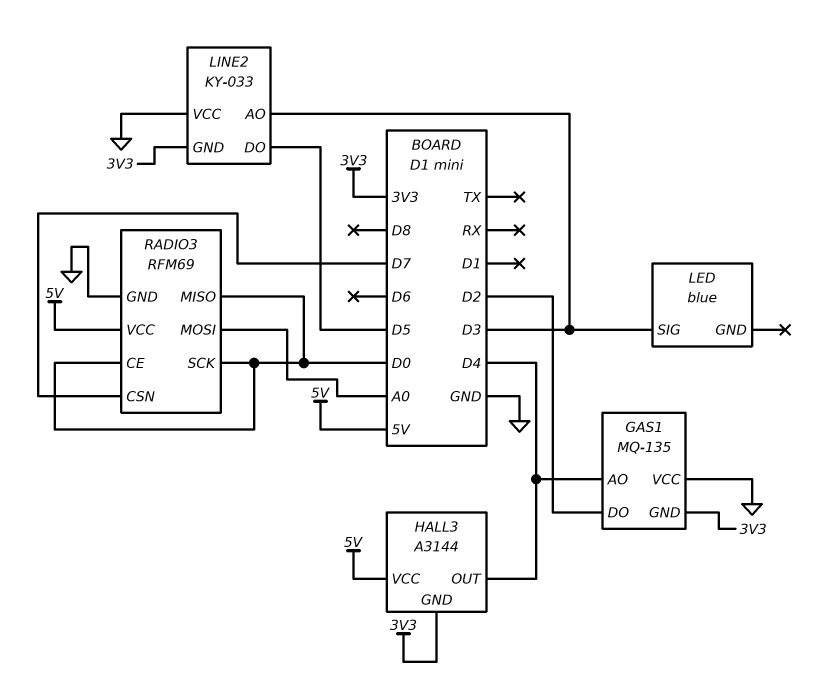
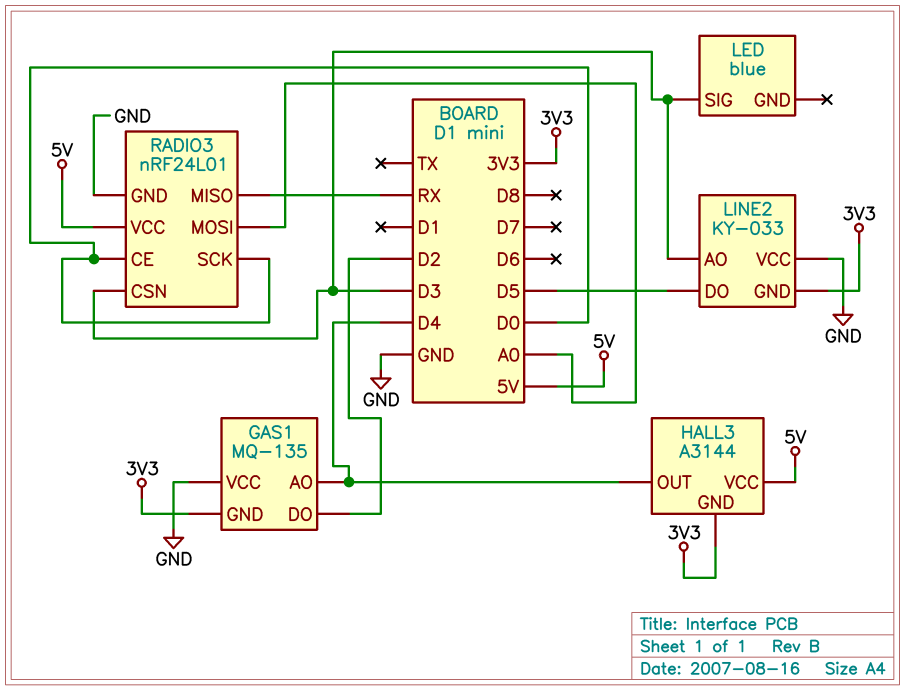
RADIO3: RFM69 -> nRF24L01
RADIO3 pin CSN: D7 -> D3
RADIO3 pin MISO: D0 -> RX

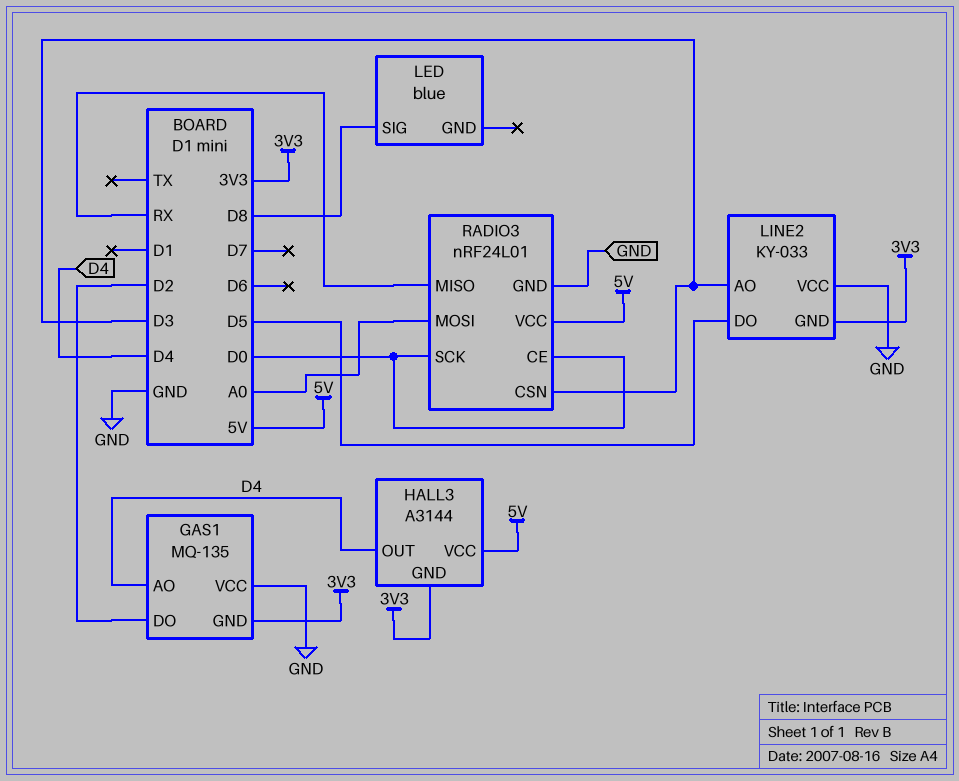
LED pin SIG: D3 -> D8

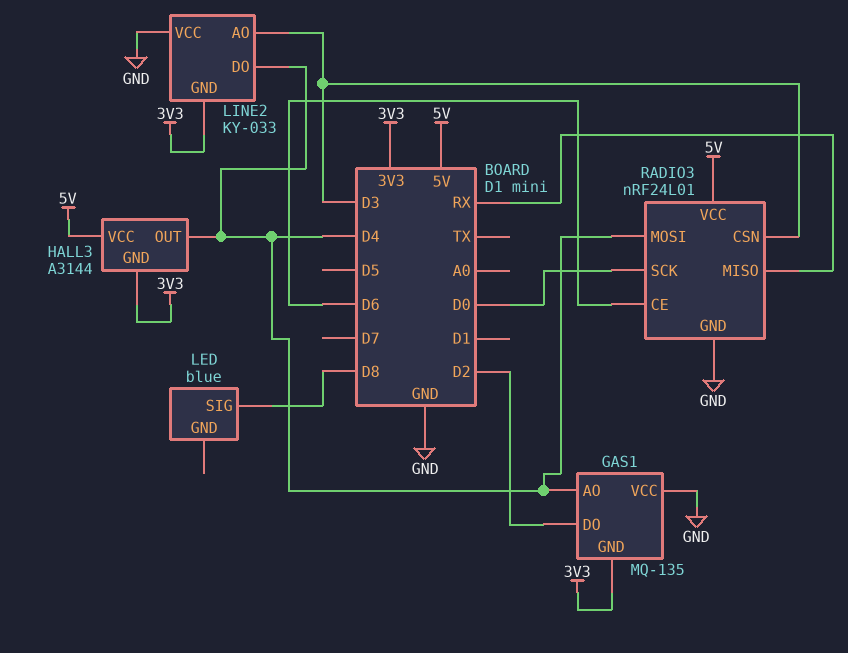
LINE2 pin DO: D5 -> D4
RADIO3 pin CE: D0 -> D6
RADIO3 pin MOSI: A0 -> D4

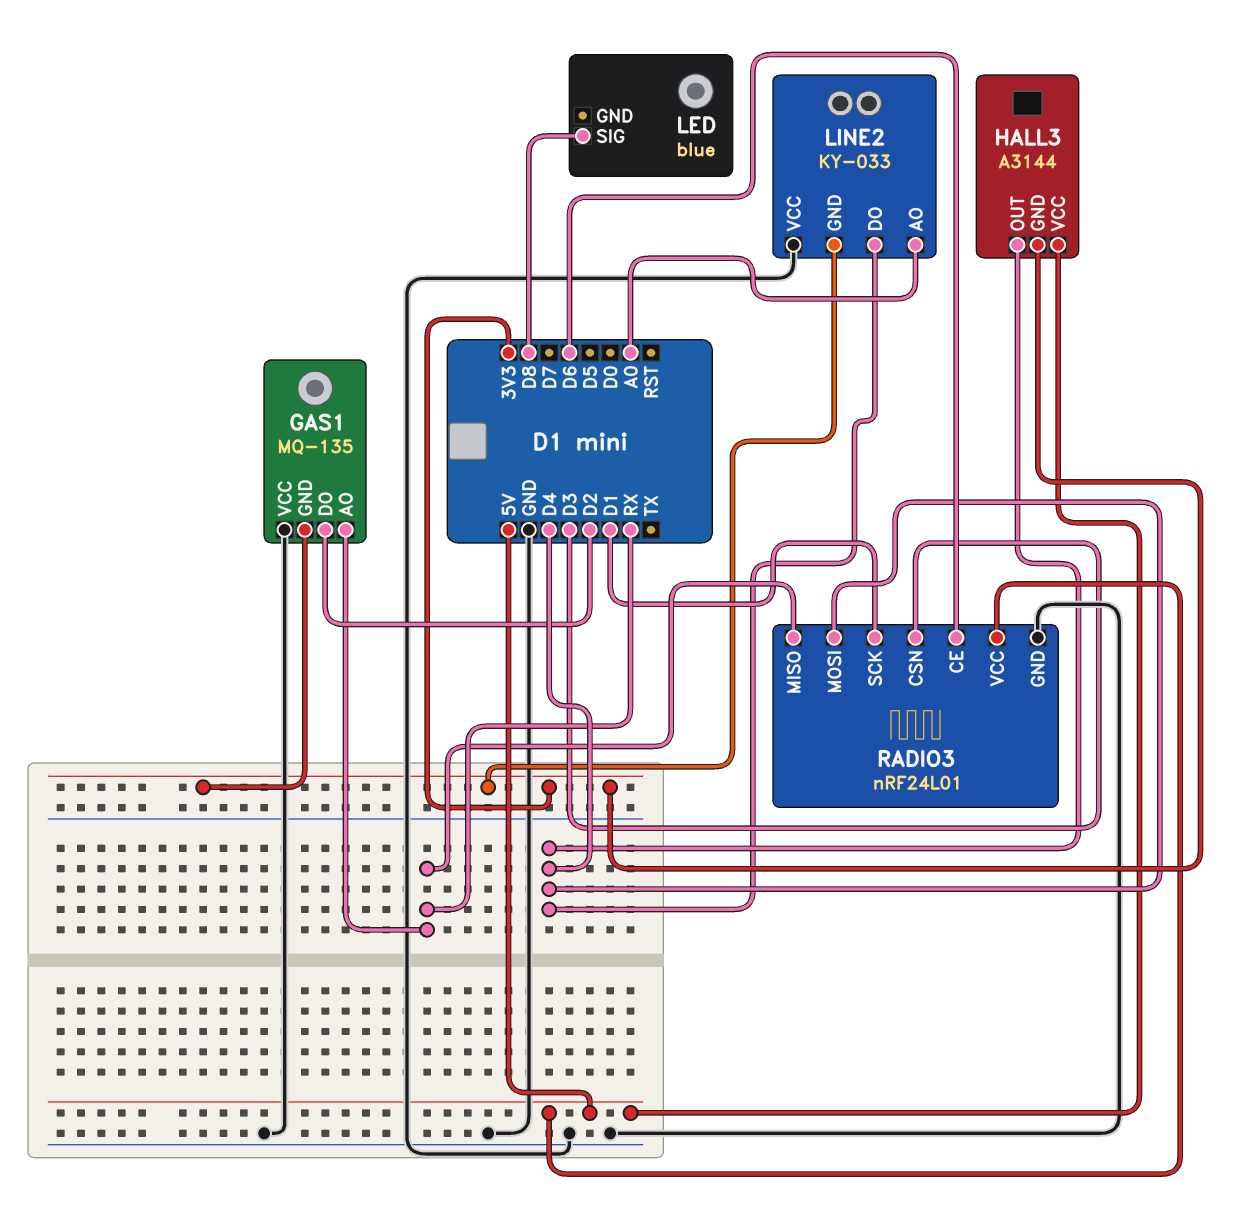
GAS1 pin AO: D4 -> RX
LINE2 pin AO: D3 -> A0
RADIO3 pin SCK: D0 -> D1

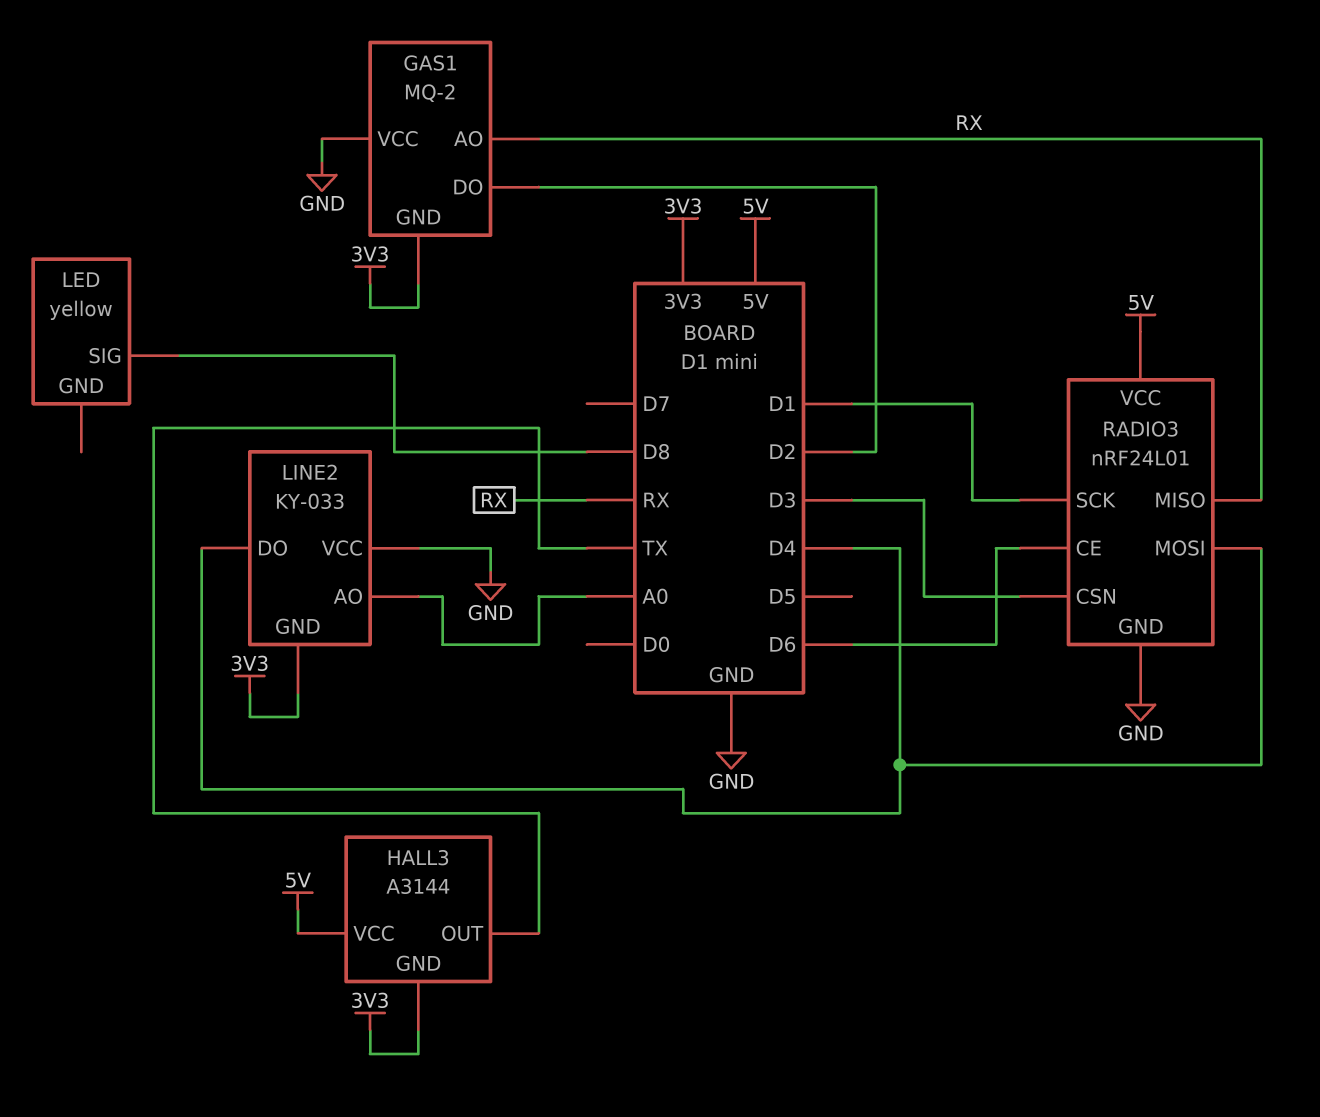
GAS1: MQ-135 -> MQ-2
HALL3 pin OUT: D4 -> TX
LED: blue -> yellow

